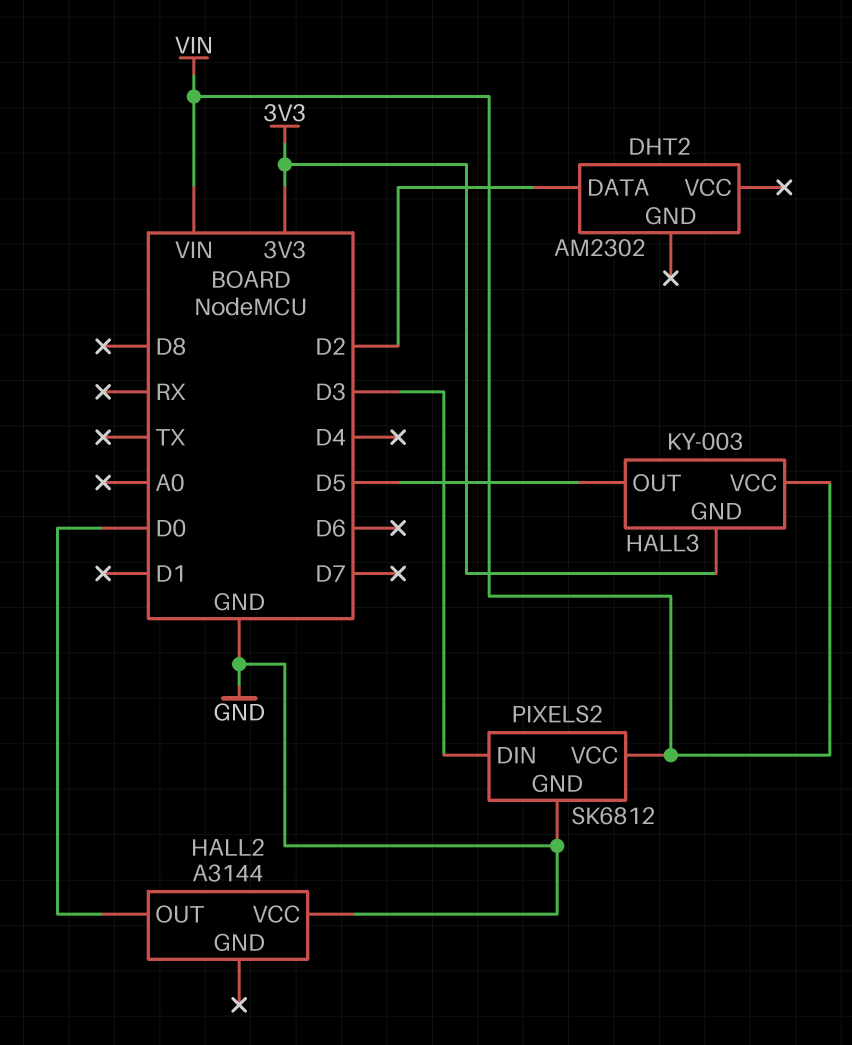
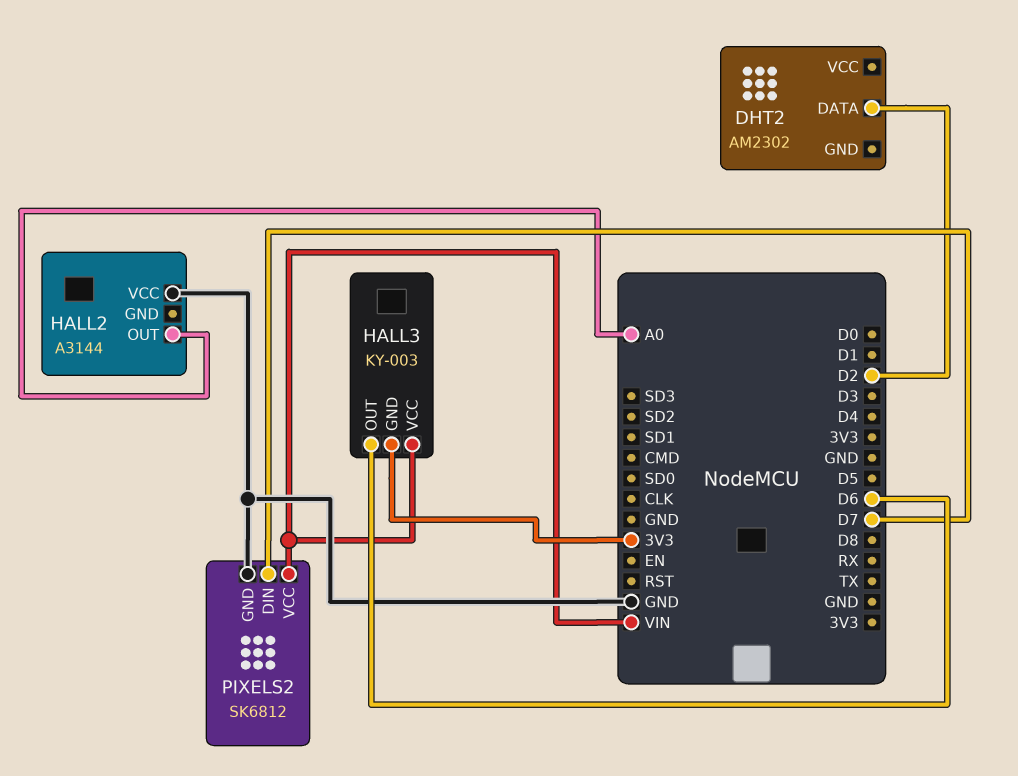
HALL2 pin OUT: D0 -> A0
HALL3 pin OUT: D5 -> D6
PIXELS2 pin DIN: D3 -> D7

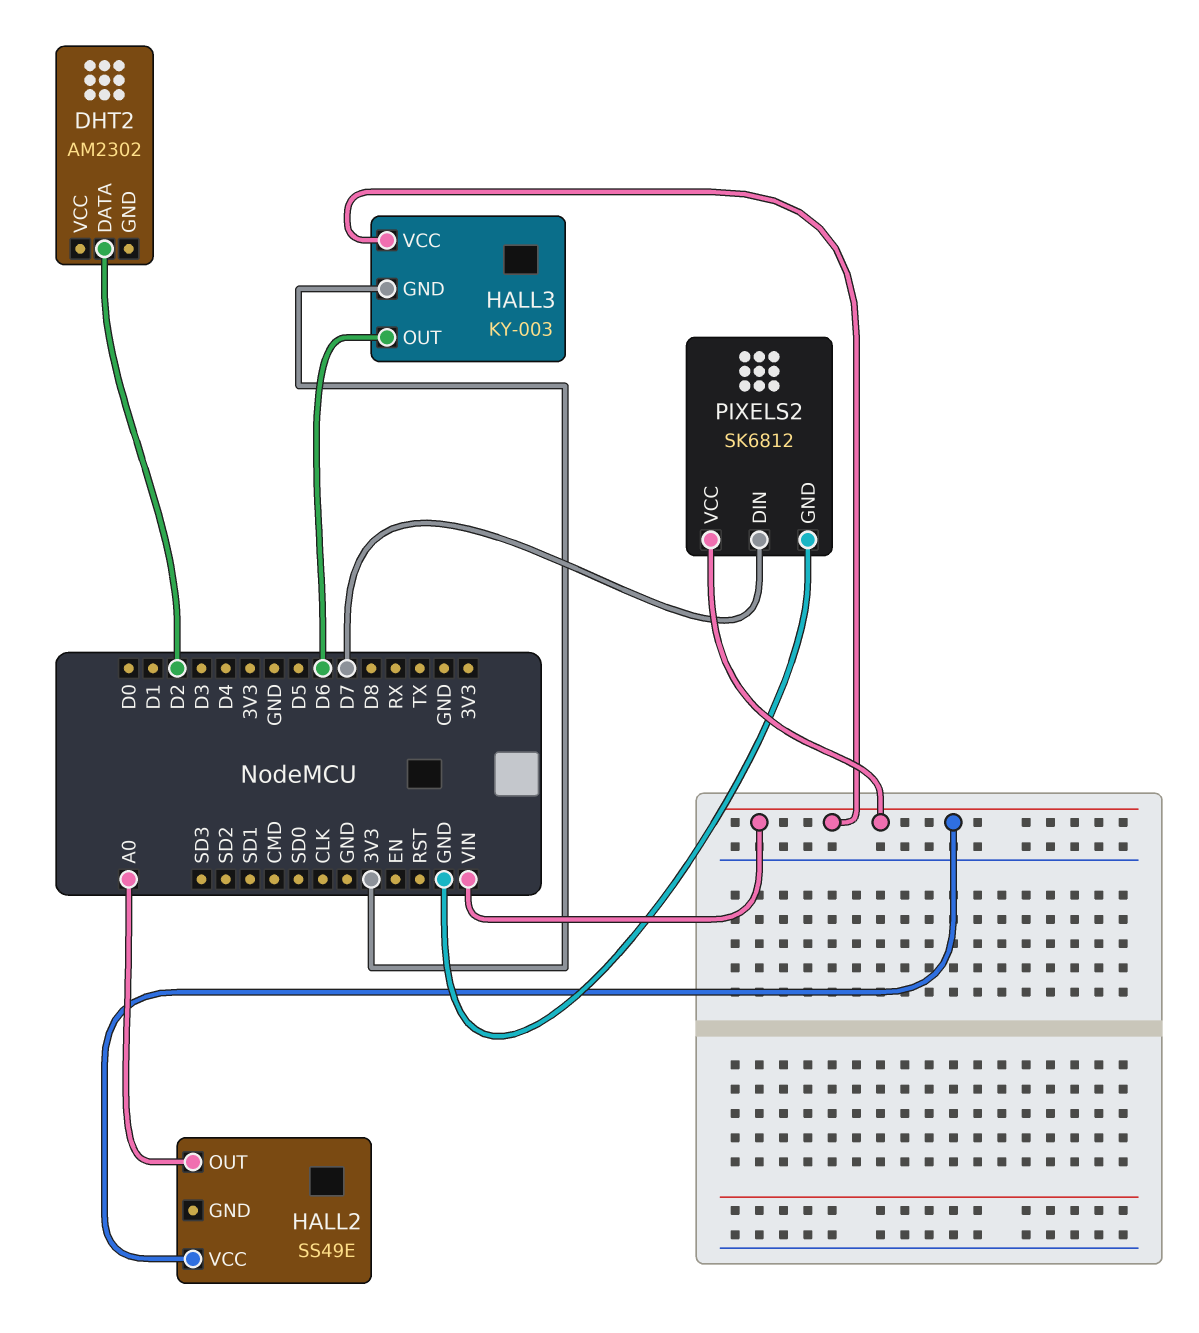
HALL2: A3144 -> SS49E
HALL2 pin VCC: GND -> VIN

